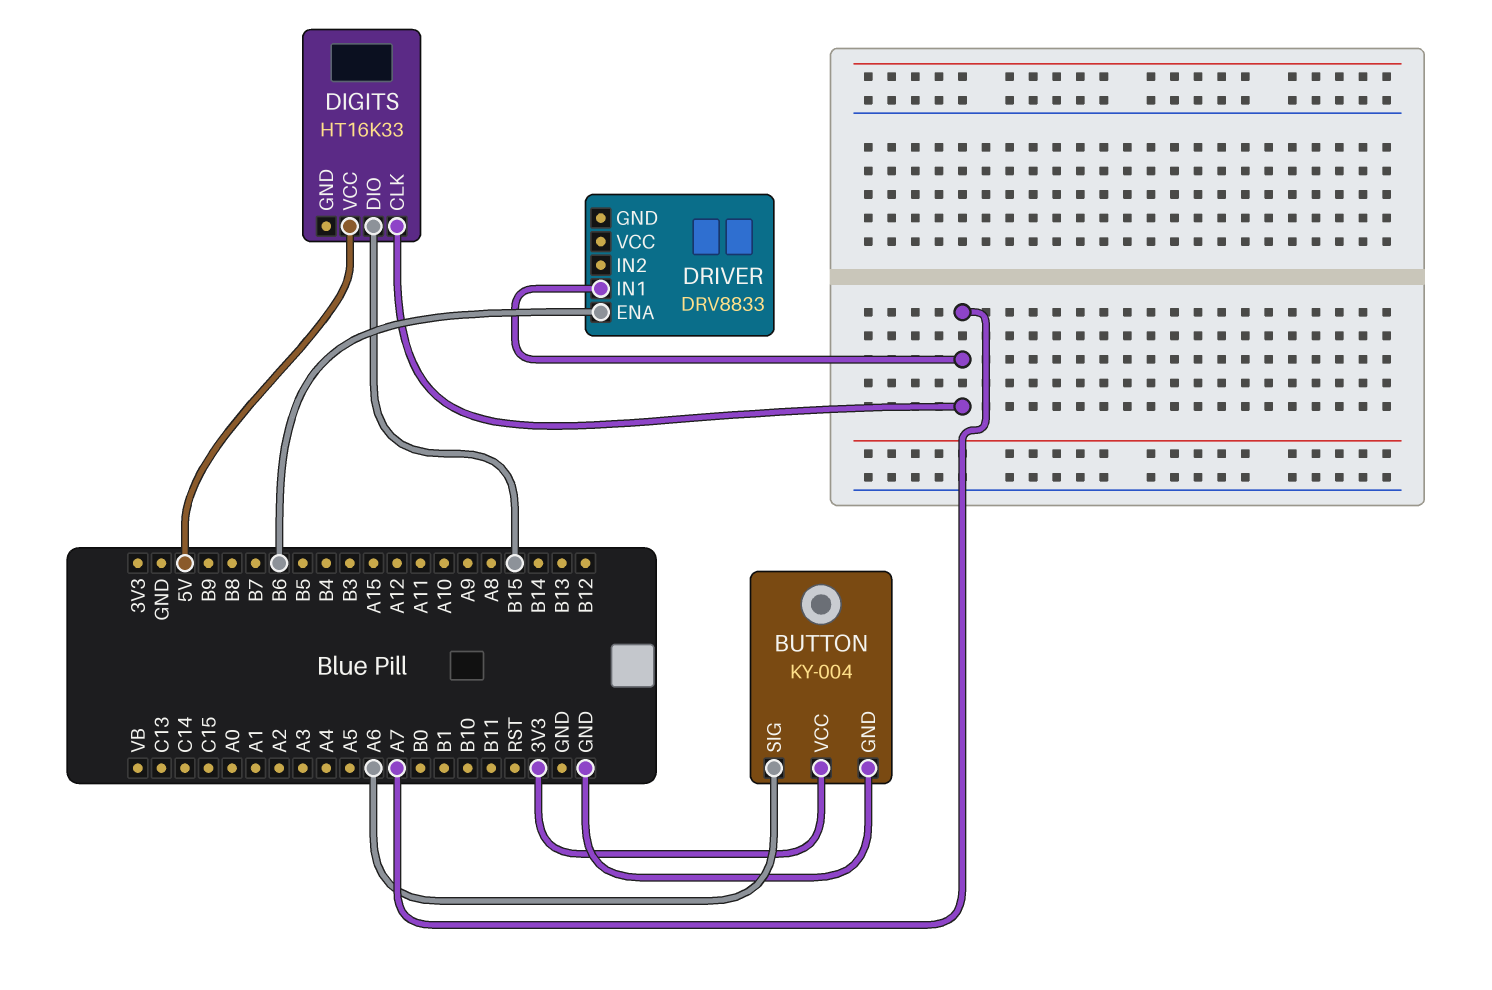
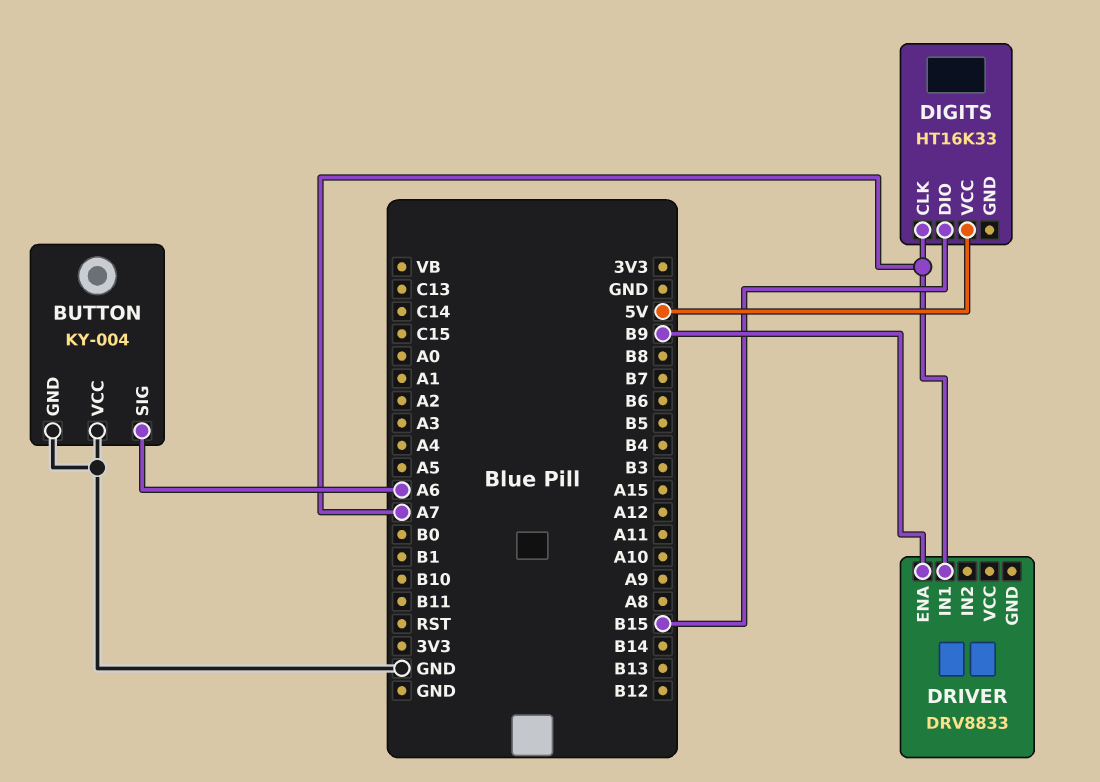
BUTTON pin VCC: 3V3 -> GND
DRIVER pin ENA: B6 -> B9

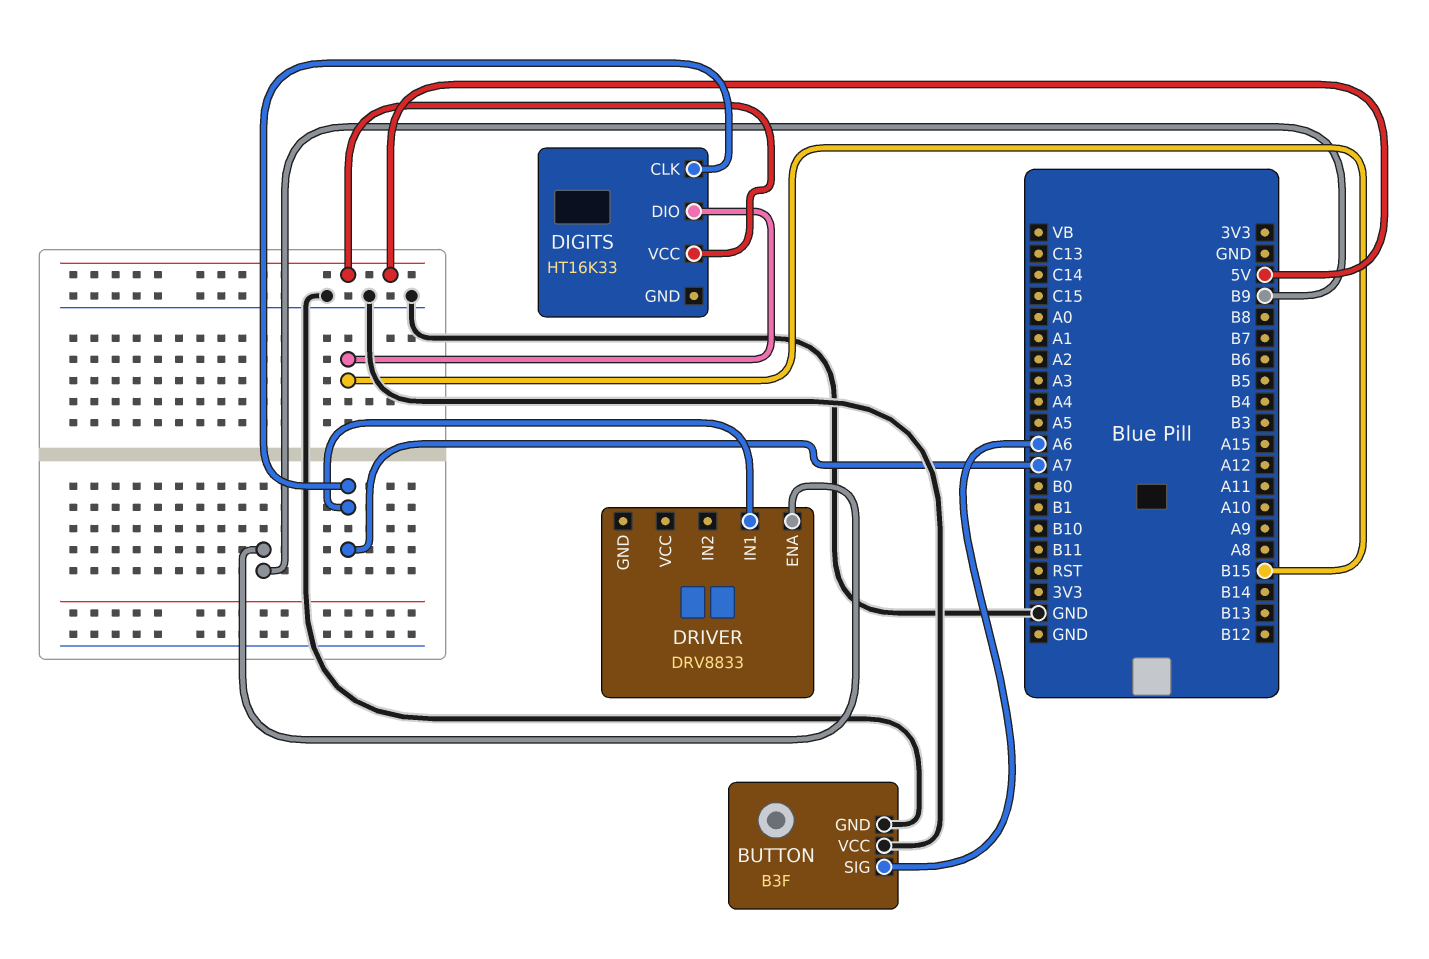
BUTTON: KY-004 -> B3F

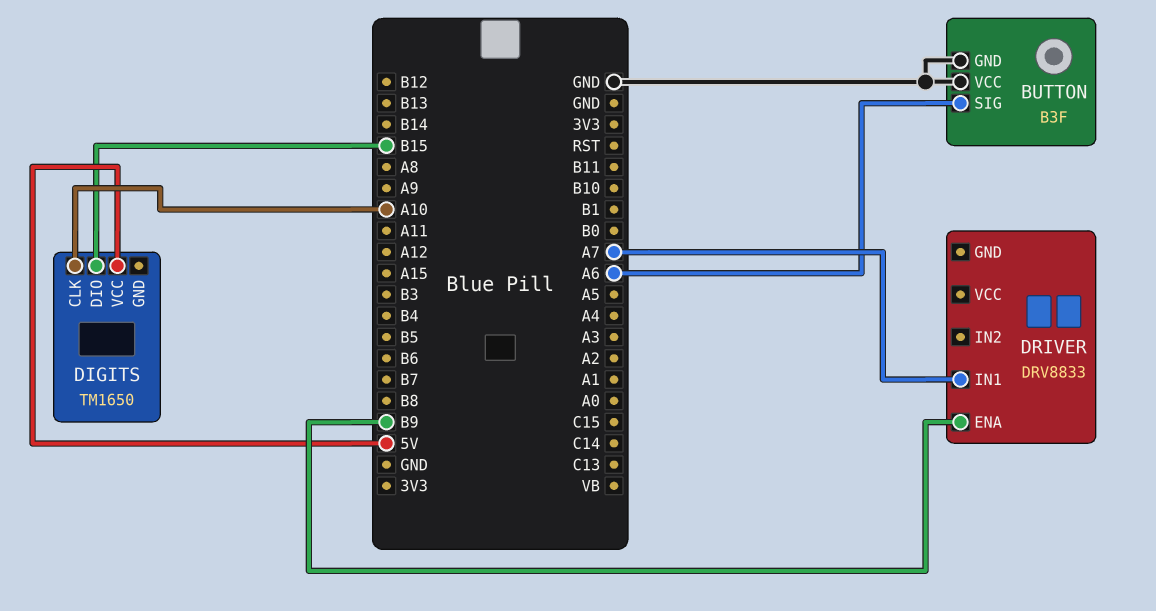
DIGITS: HT16K33 -> TM1650
DIGITS pin CLK: A7 -> A10

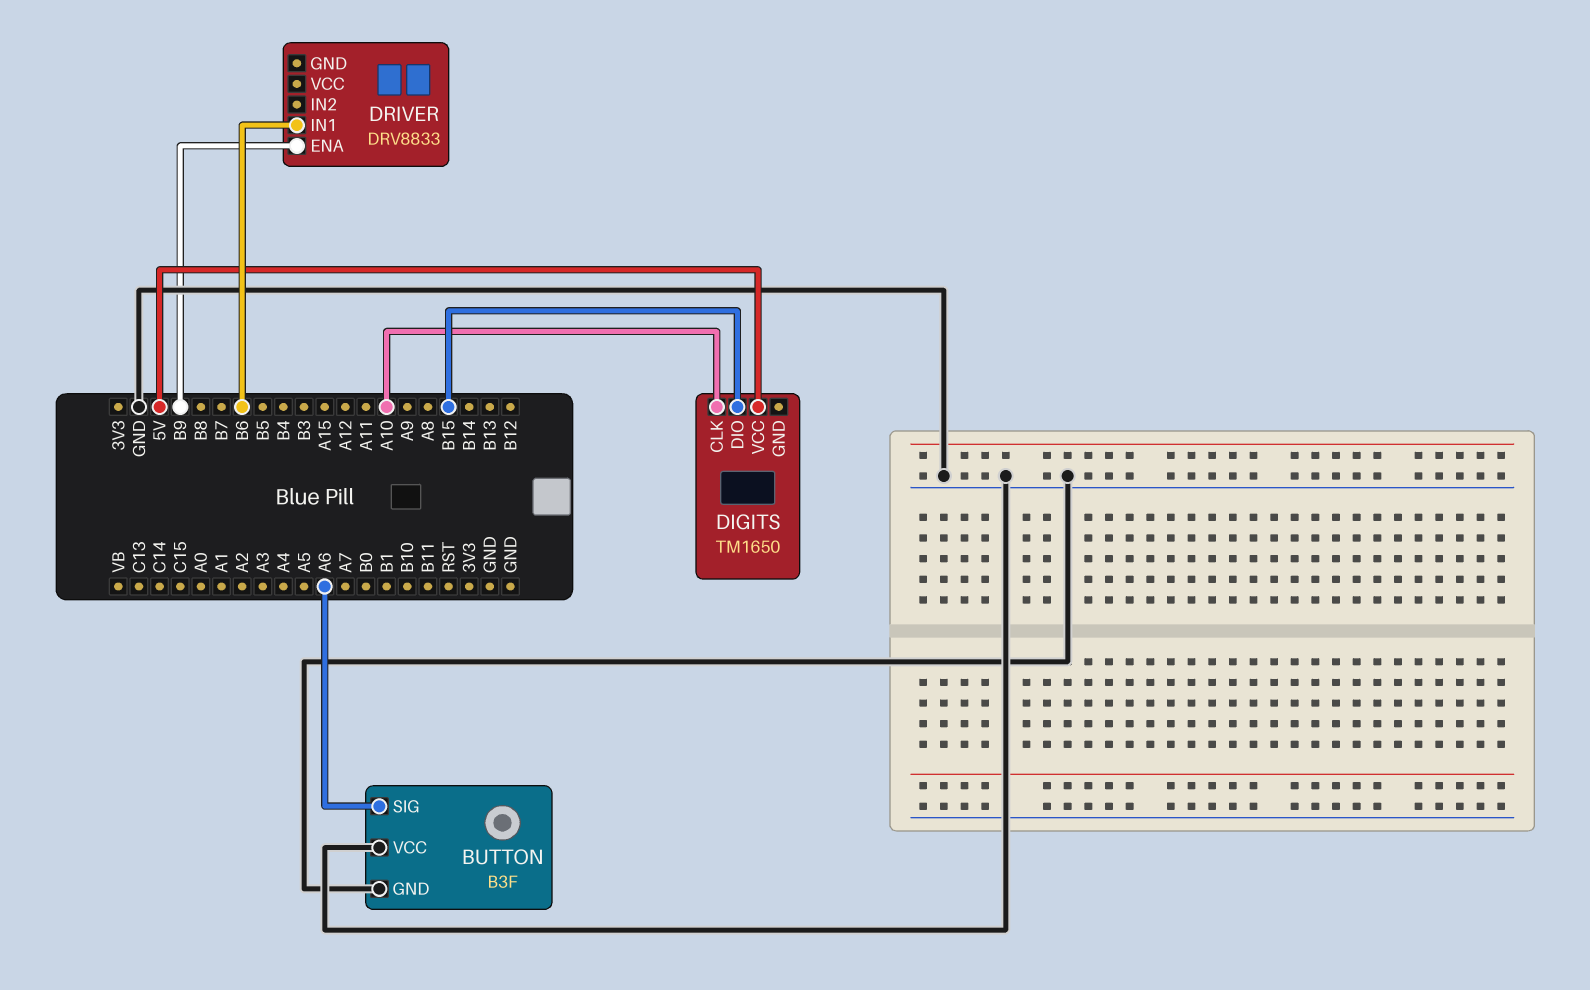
DRIVER pin IN1: A7 -> B6

